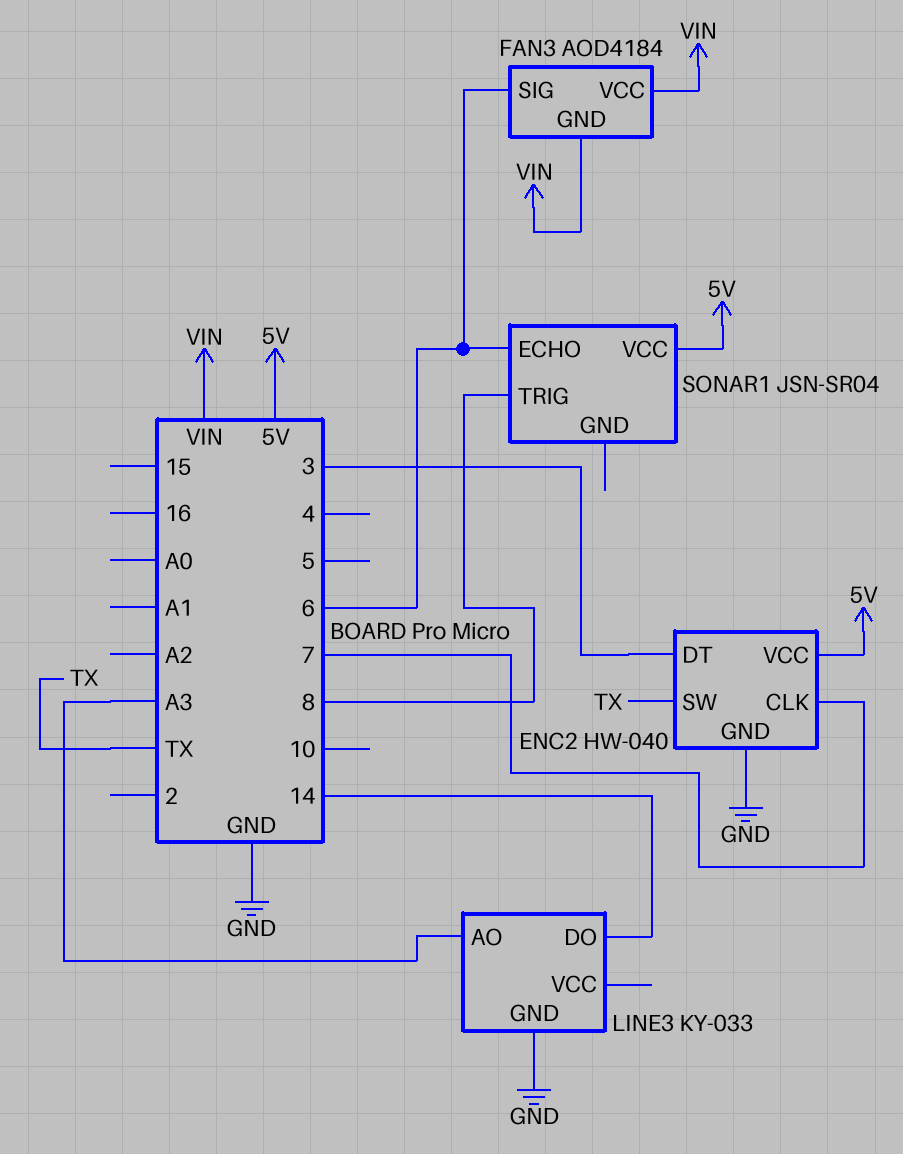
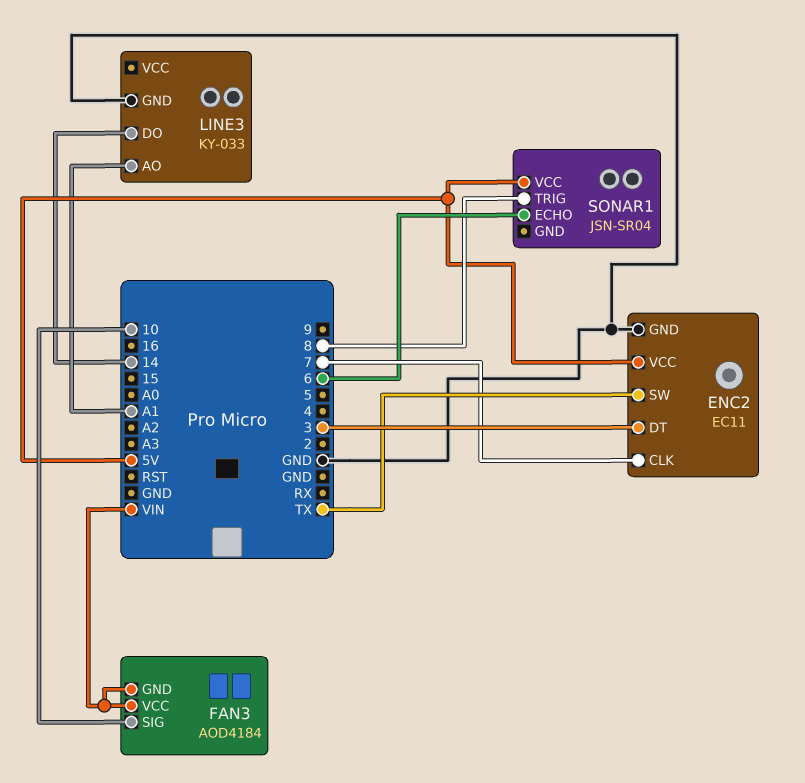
ENC2: HW-040 -> EC11
FAN3 pin SIG: 6 -> 10
LINE3 pin AO: A3 -> A1

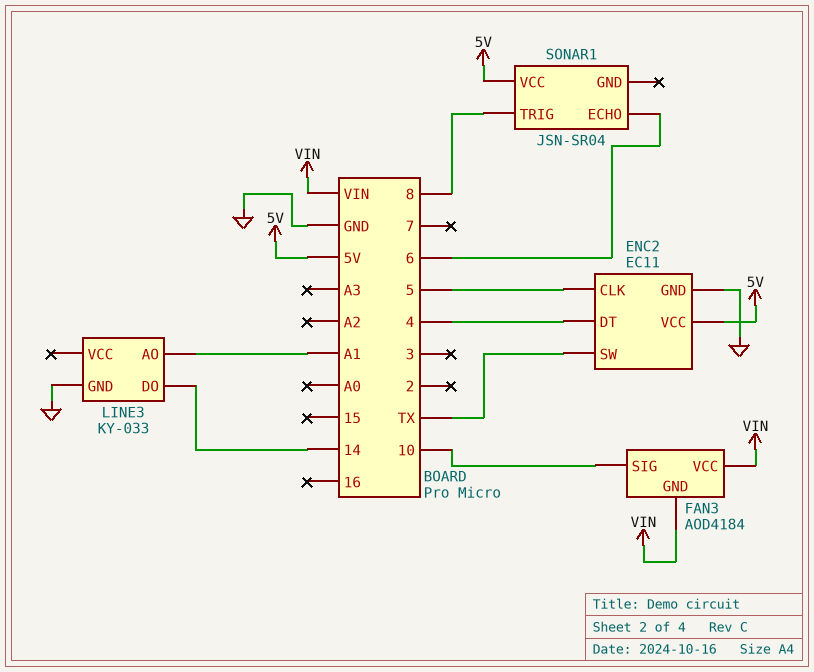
ENC2 pin CLK: 7 -> 5
ENC2 pin DT: 3 -> 4

